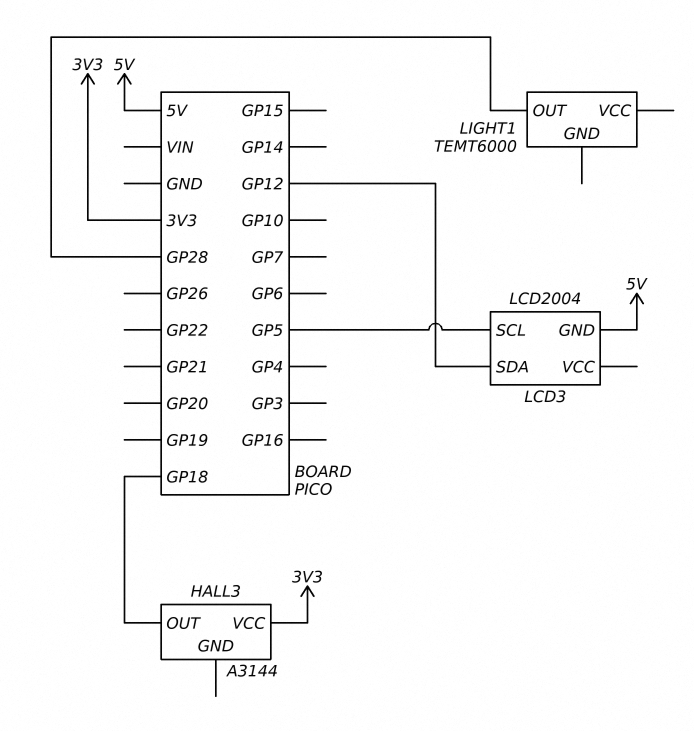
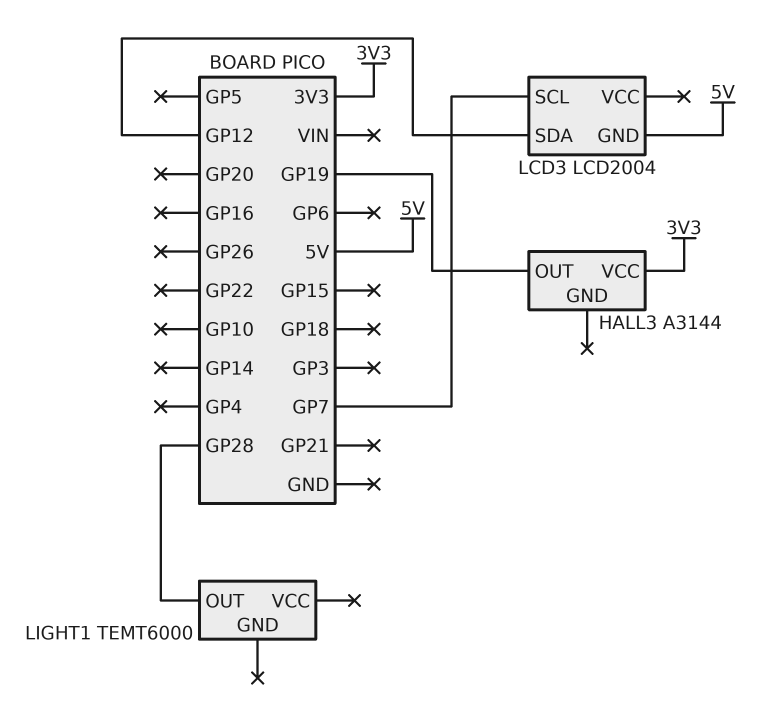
HALL3 pin OUT: GP18 -> GP19
LCD3 pin SCL: GP5 -> GP7

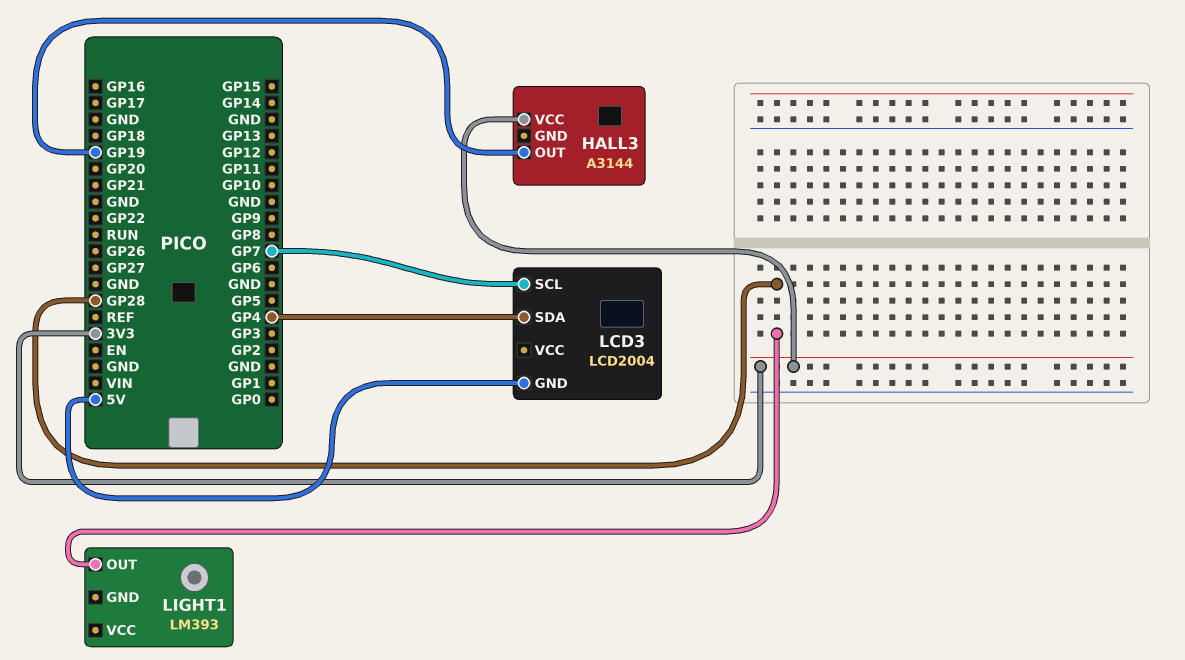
LCD3 pin SDA: GP12 -> GP4
LIGHT1: TEMT6000 -> LM393

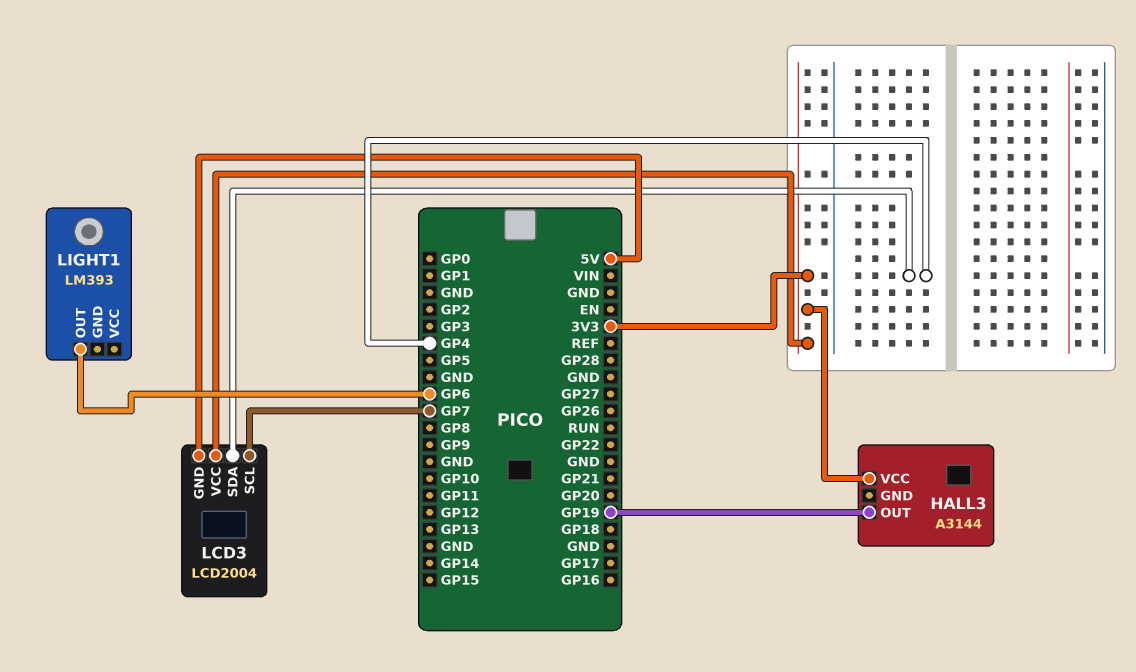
LCD3 pin VCC: none -> 3V3
LIGHT1 pin OUT: GP28 -> GP6

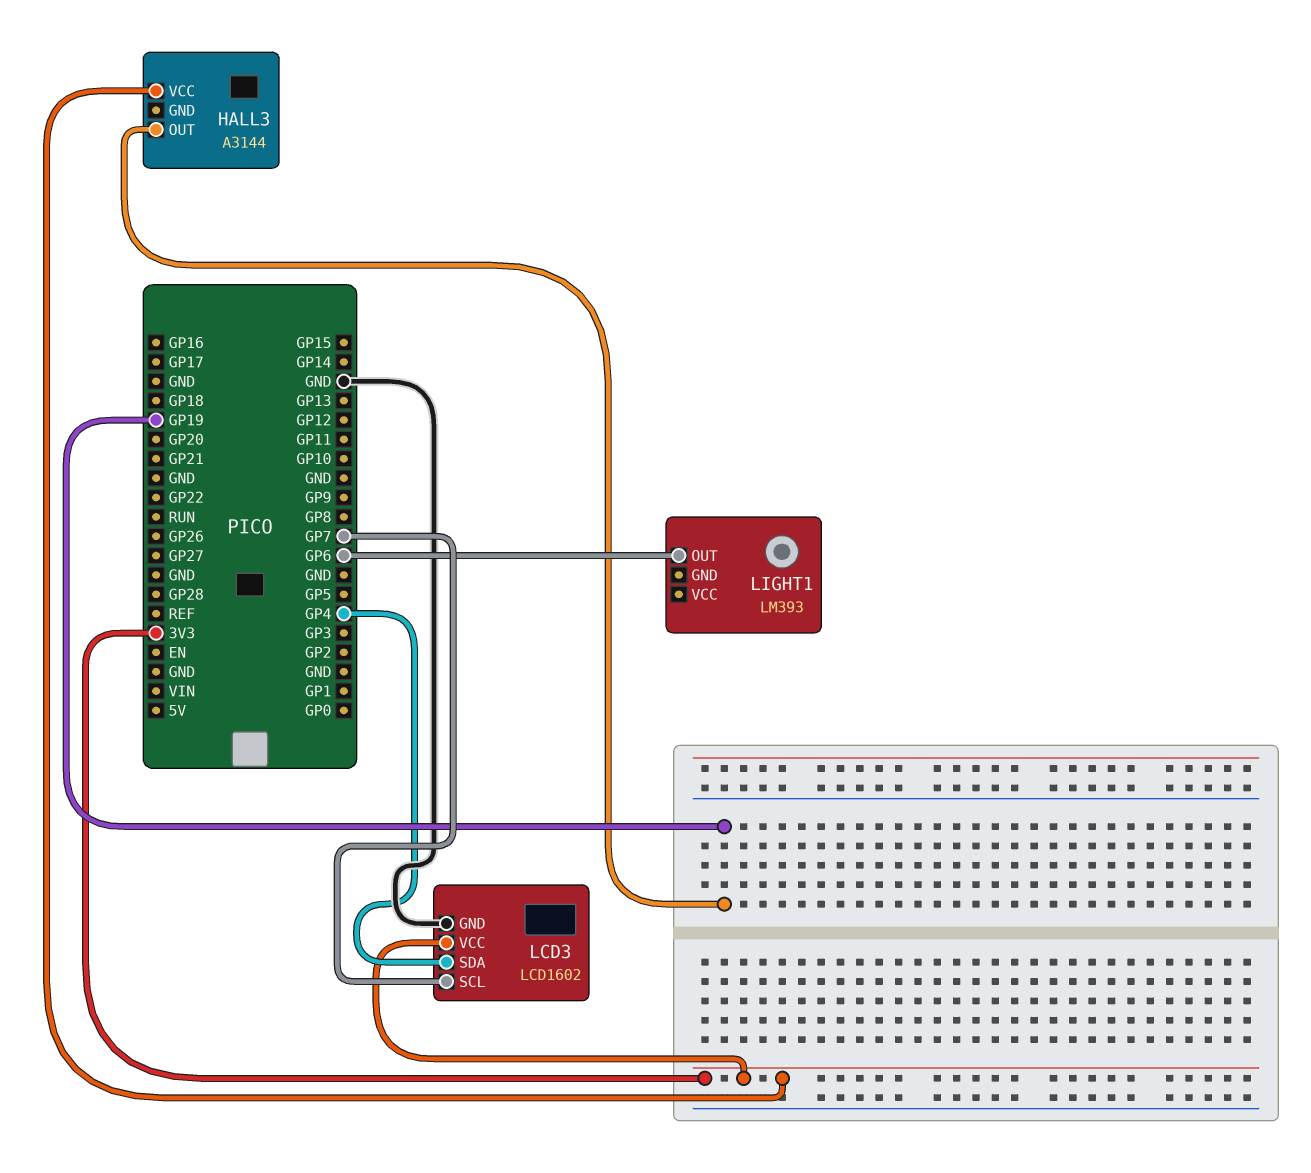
LCD3: LCD2004 -> LCD1602
LCD3 pin GND: 5V -> GND

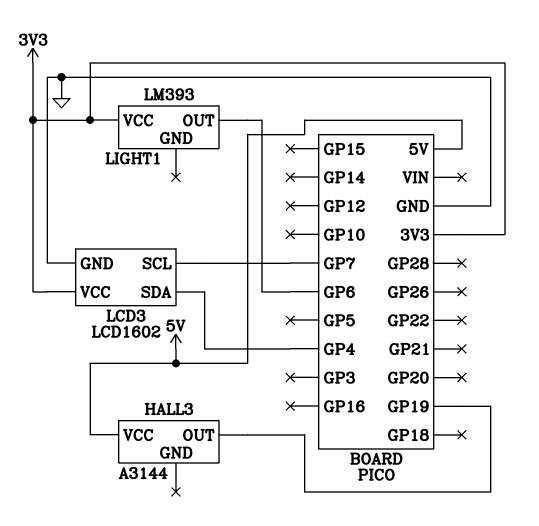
HALL3 pin VCC: 3V3 -> 5V
LIGHT1 pin VCC: none -> 3V3

